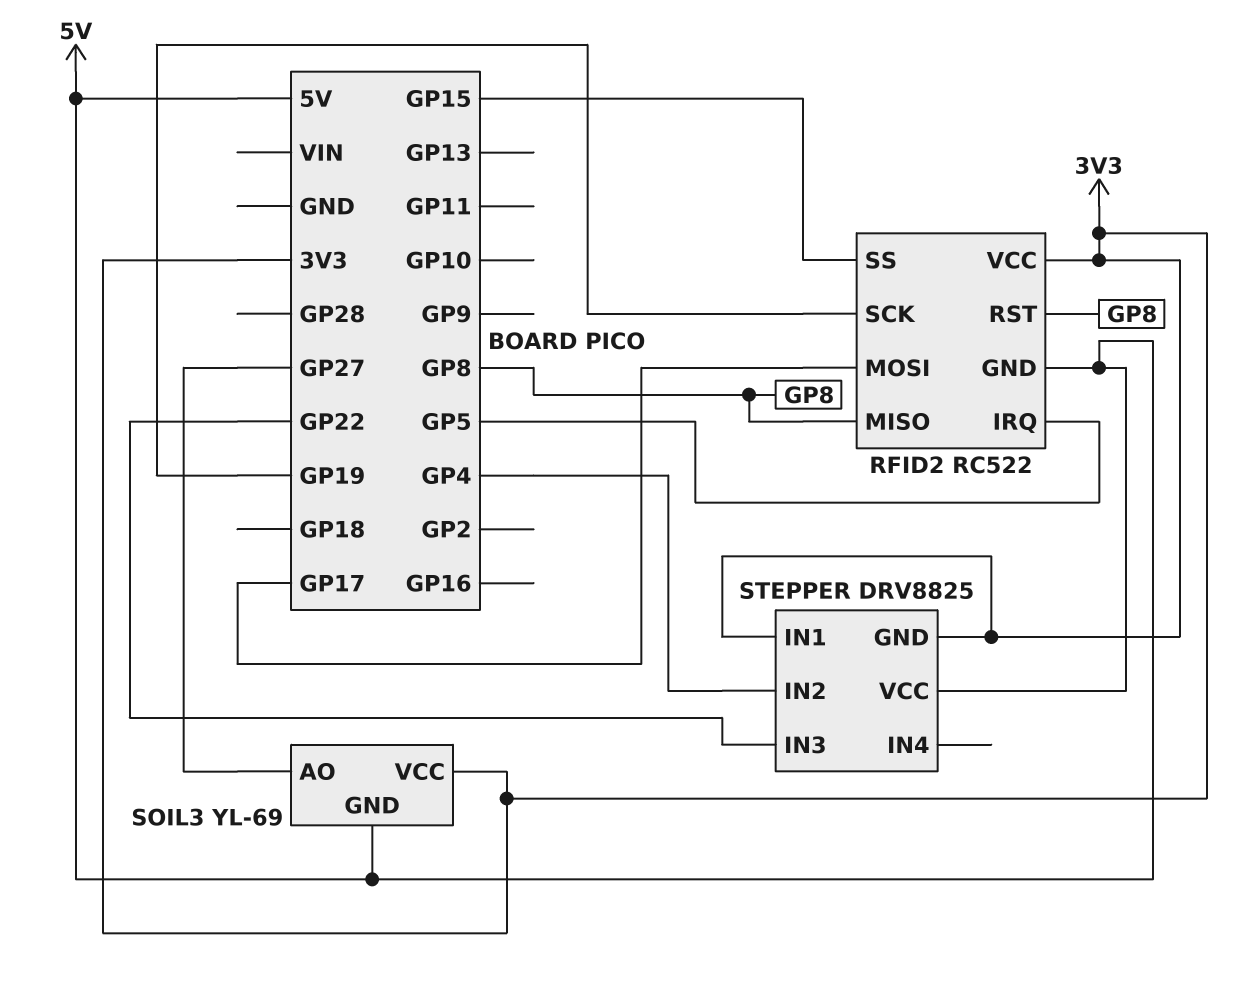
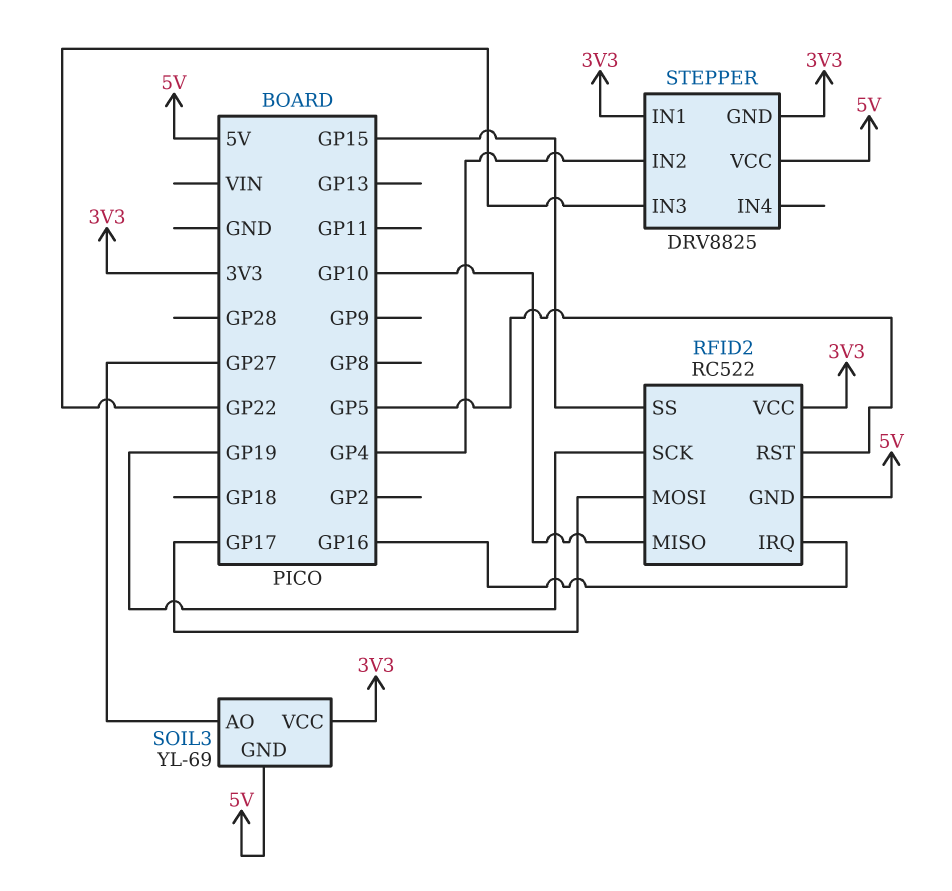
RFID2 pin IRQ: GP5 -> GP16
RFID2 pin MISO: GP8 -> GP10
RFID2 pin RST: GP8 -> GP5

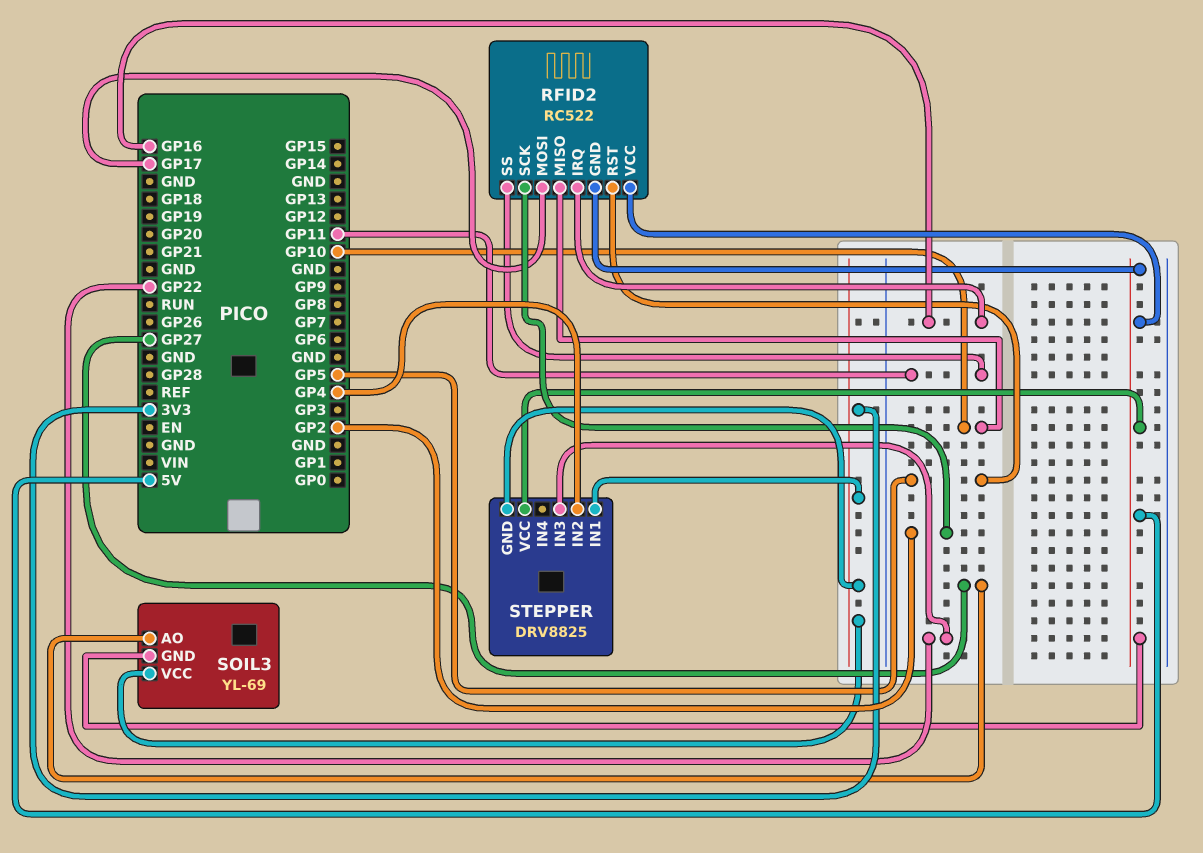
RFID2 pin SCK: GP19 -> GP2
RFID2 pin SS: GP15 -> GP11
RFID2 pin VCC: 3V3 -> 5V

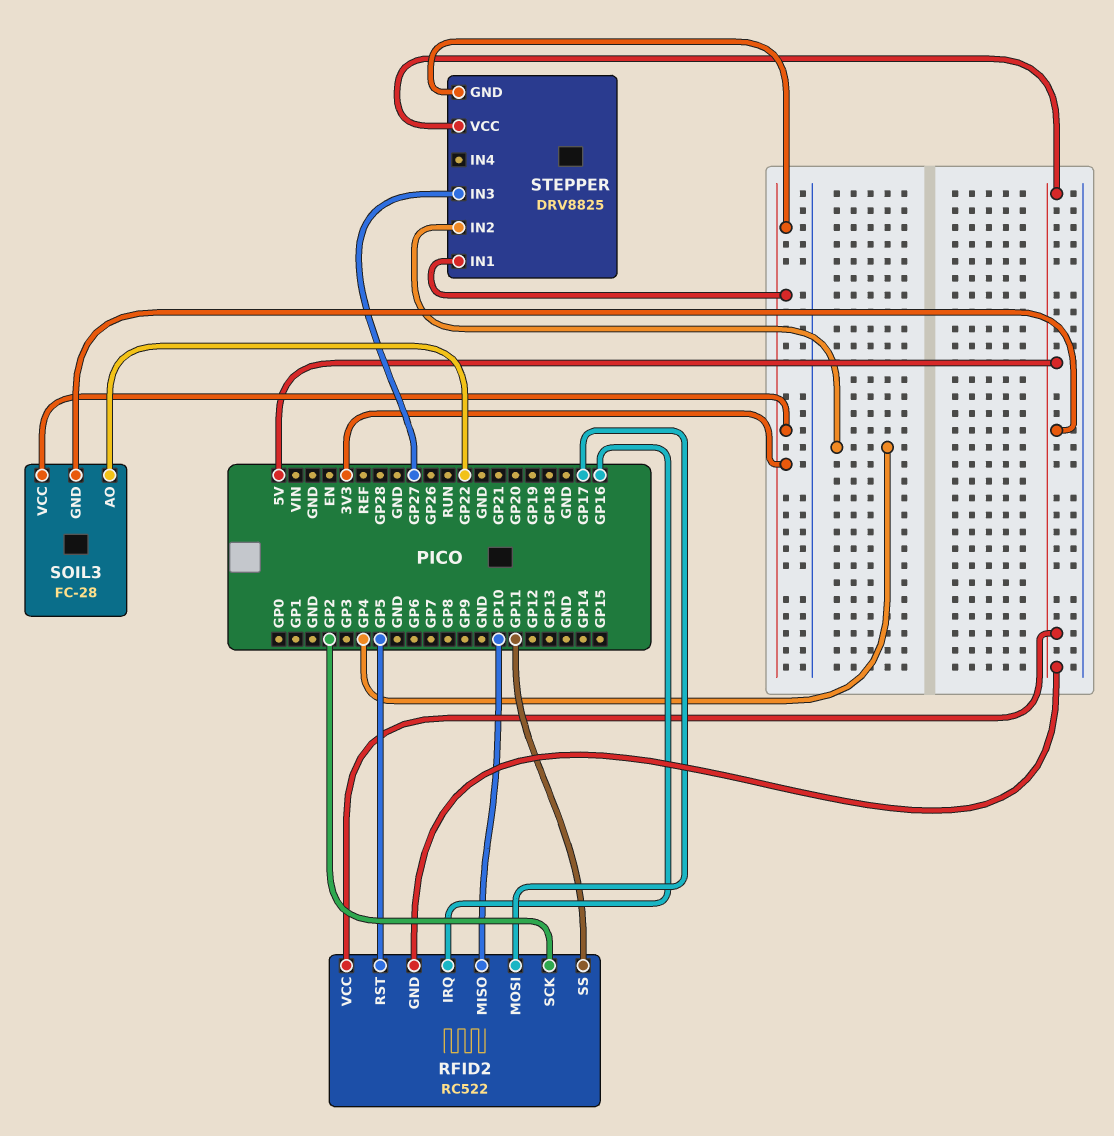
SOIL3: YL-69 -> FC-28
SOIL3 pin AO: GP27 -> GP22
STEPPER pin IN3: GP22 -> GP27

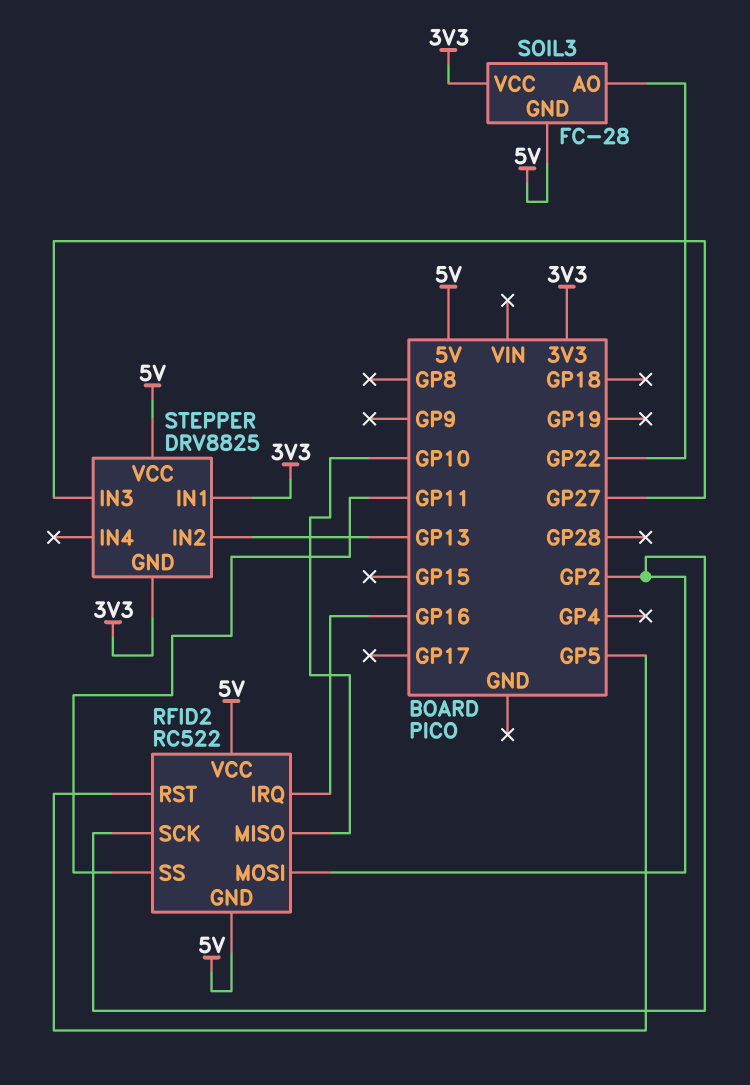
RFID2 pin MOSI: GP17 -> GP2
STEPPER pin IN2: GP4 -> GP13

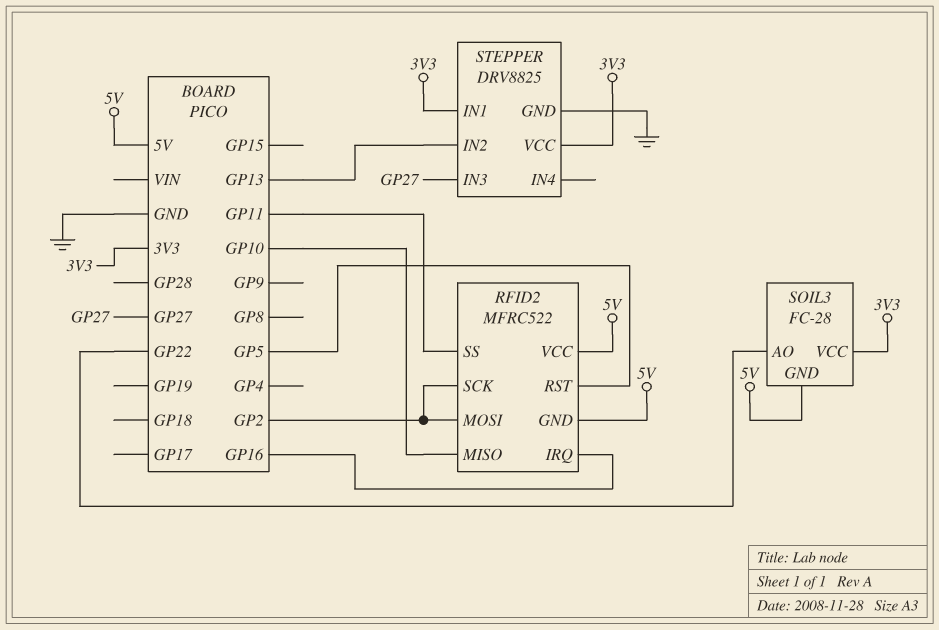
RFID2: RC522 -> MFRC522
STEPPER pin GND: 3V3 -> GND
STEPPER pin VCC: 5V -> 3V3

